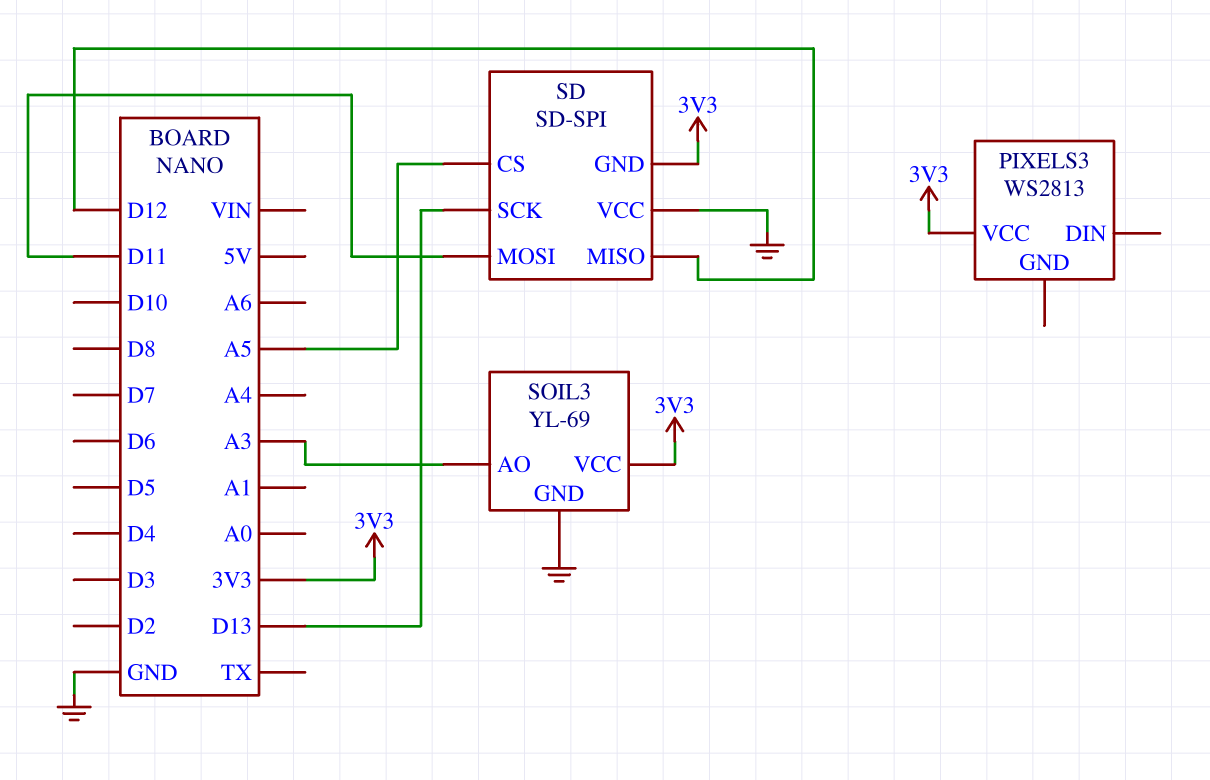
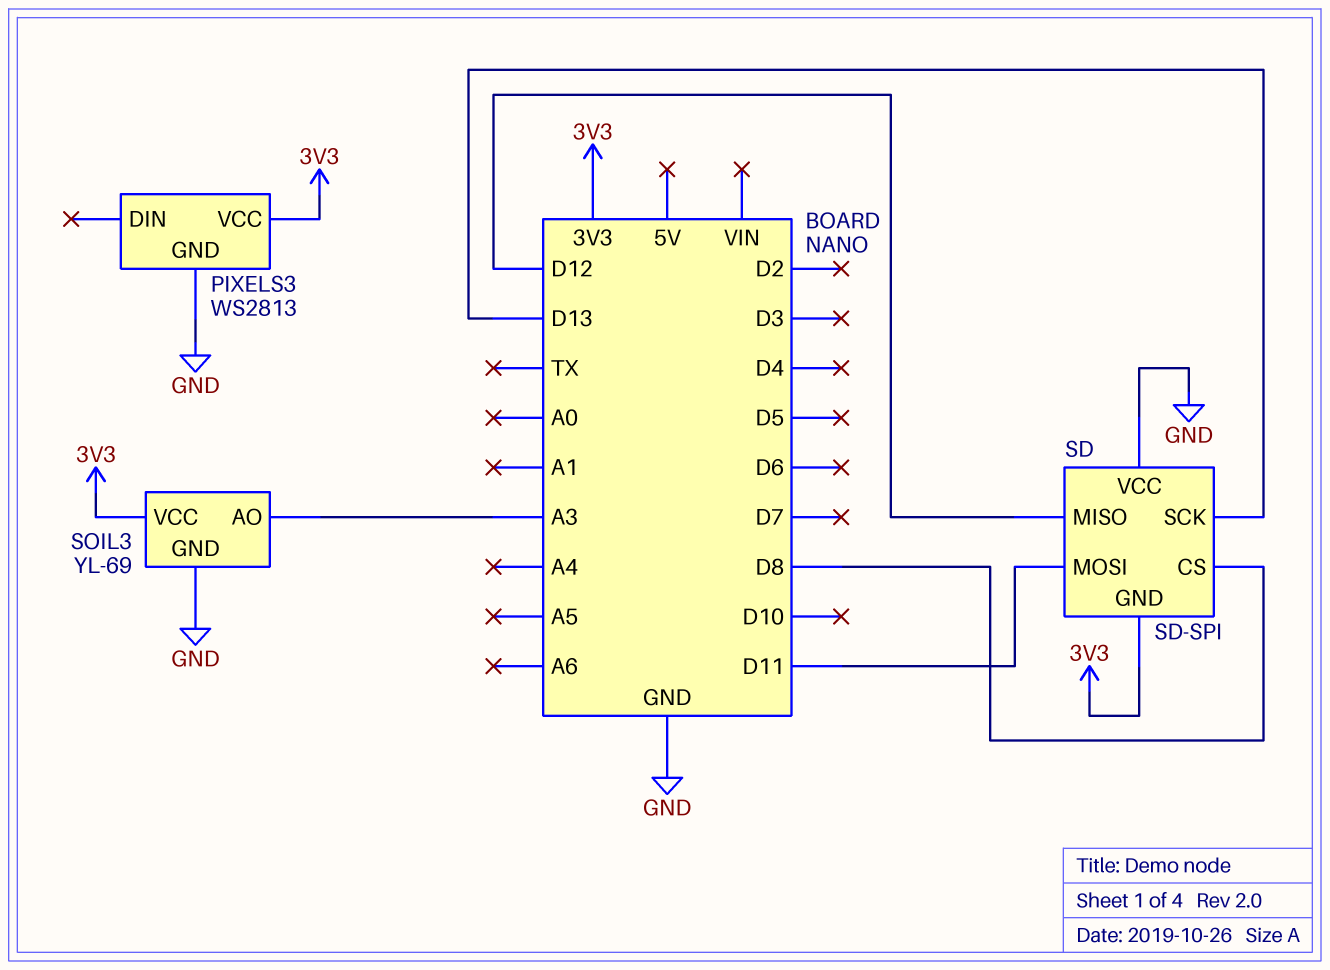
PIXELS3 pin GND: none -> GND
SD pin CS: A5 -> D8

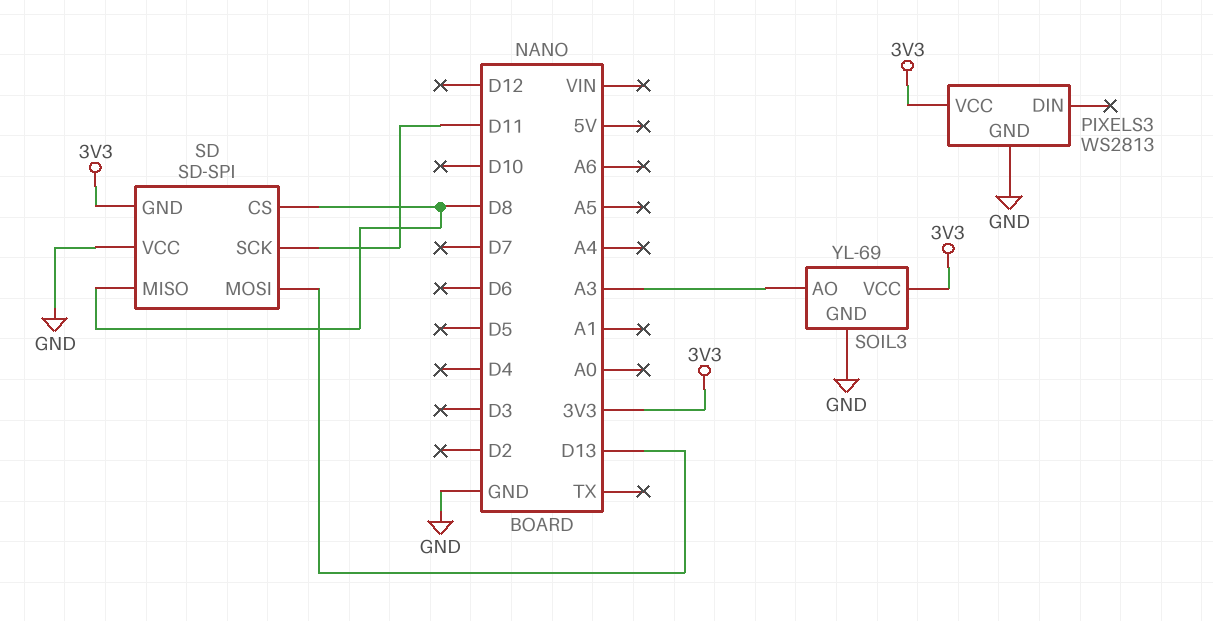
SD pin MISO: D12 -> D8
SD pin MOSI: D11 -> D13
SD pin SCK: D13 -> D11

